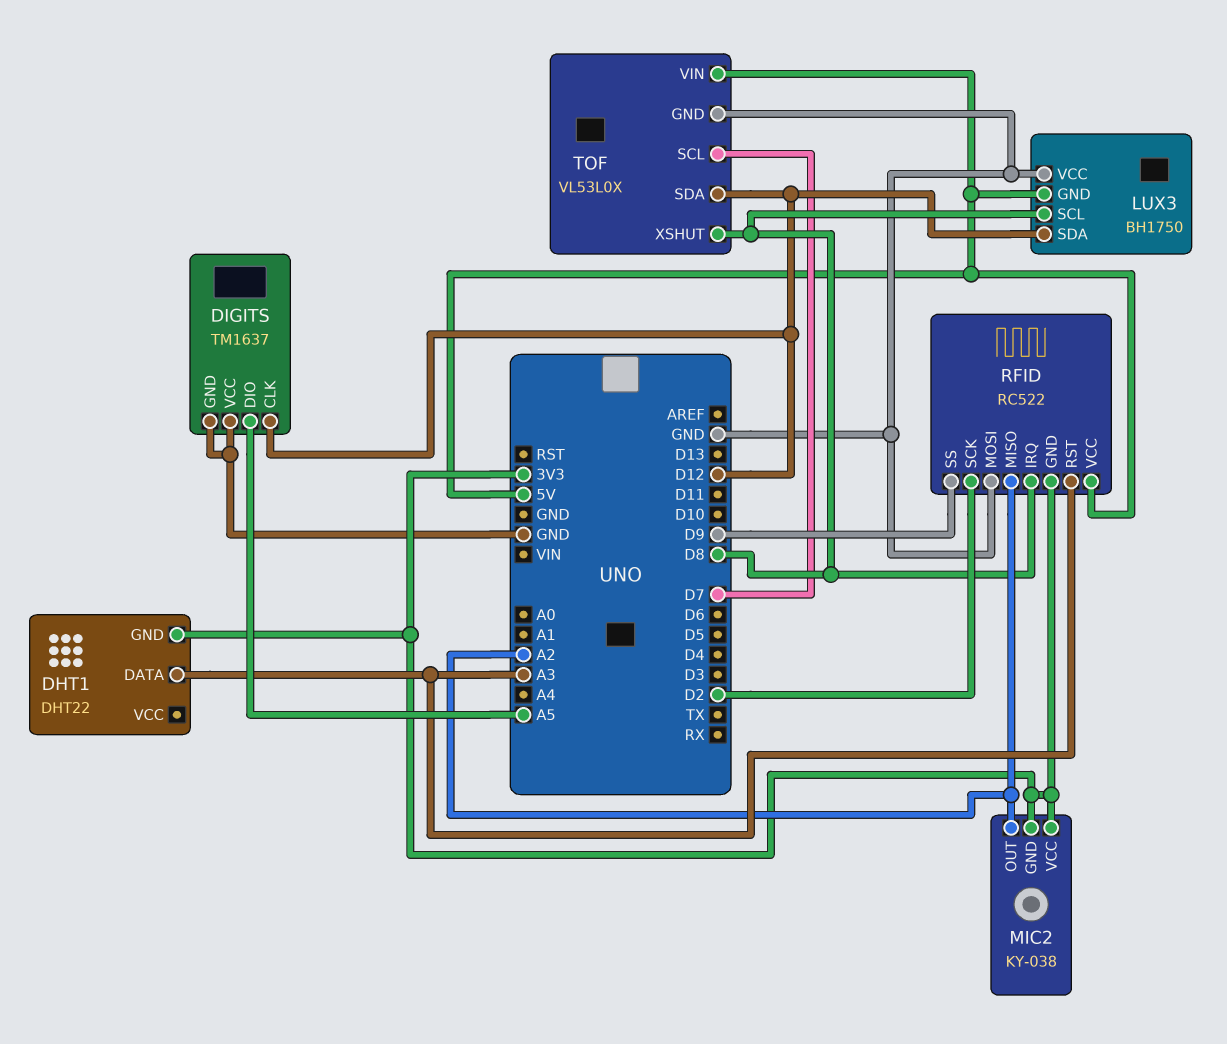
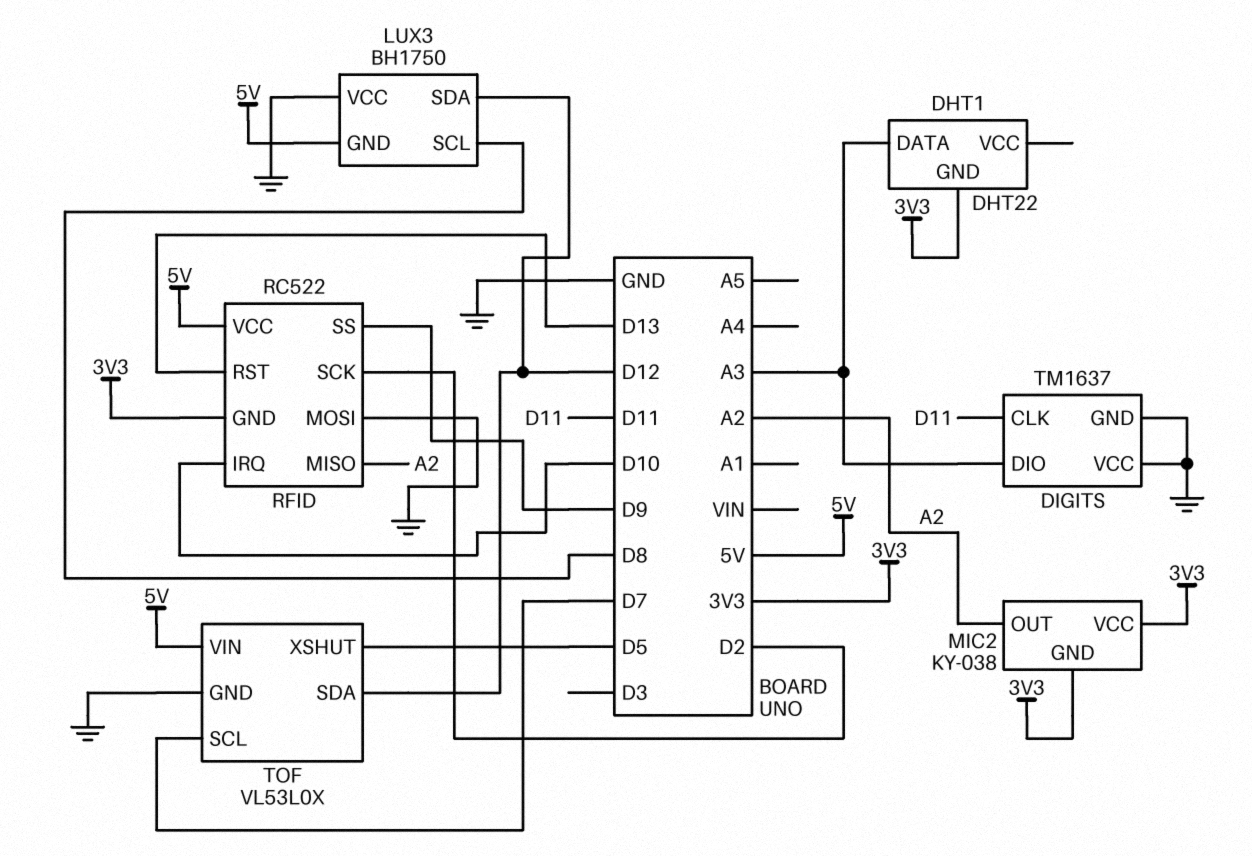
DIGITS pin CLK: D12 -> D11
DIGITS pin DIO: A5 -> A3
RFID pin IRQ: D8 -> D10
RFID pin RST: A3 -> D13
TOF pin XSHUT: D8 -> D5

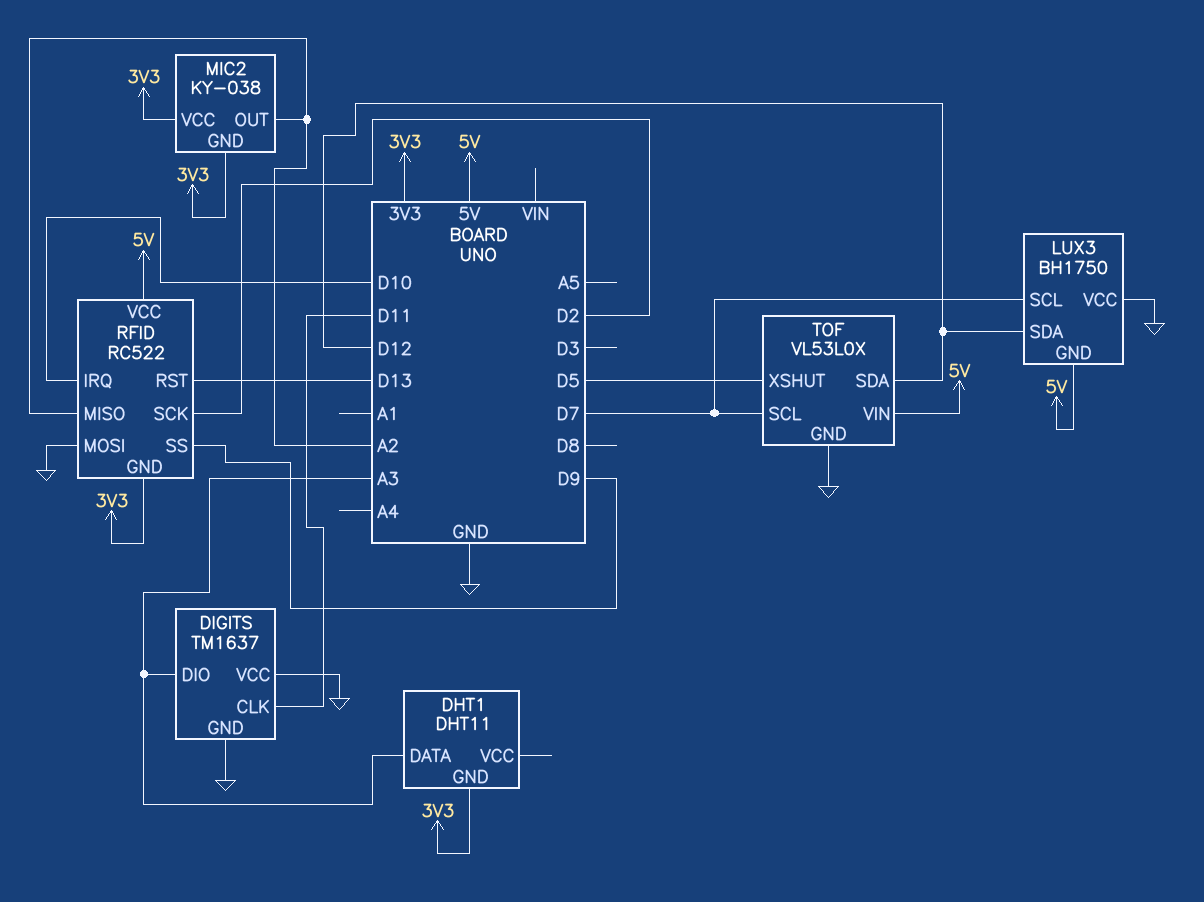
DHT1: DHT22 -> DHT11
LUX3 pin SCL: D8 -> D7

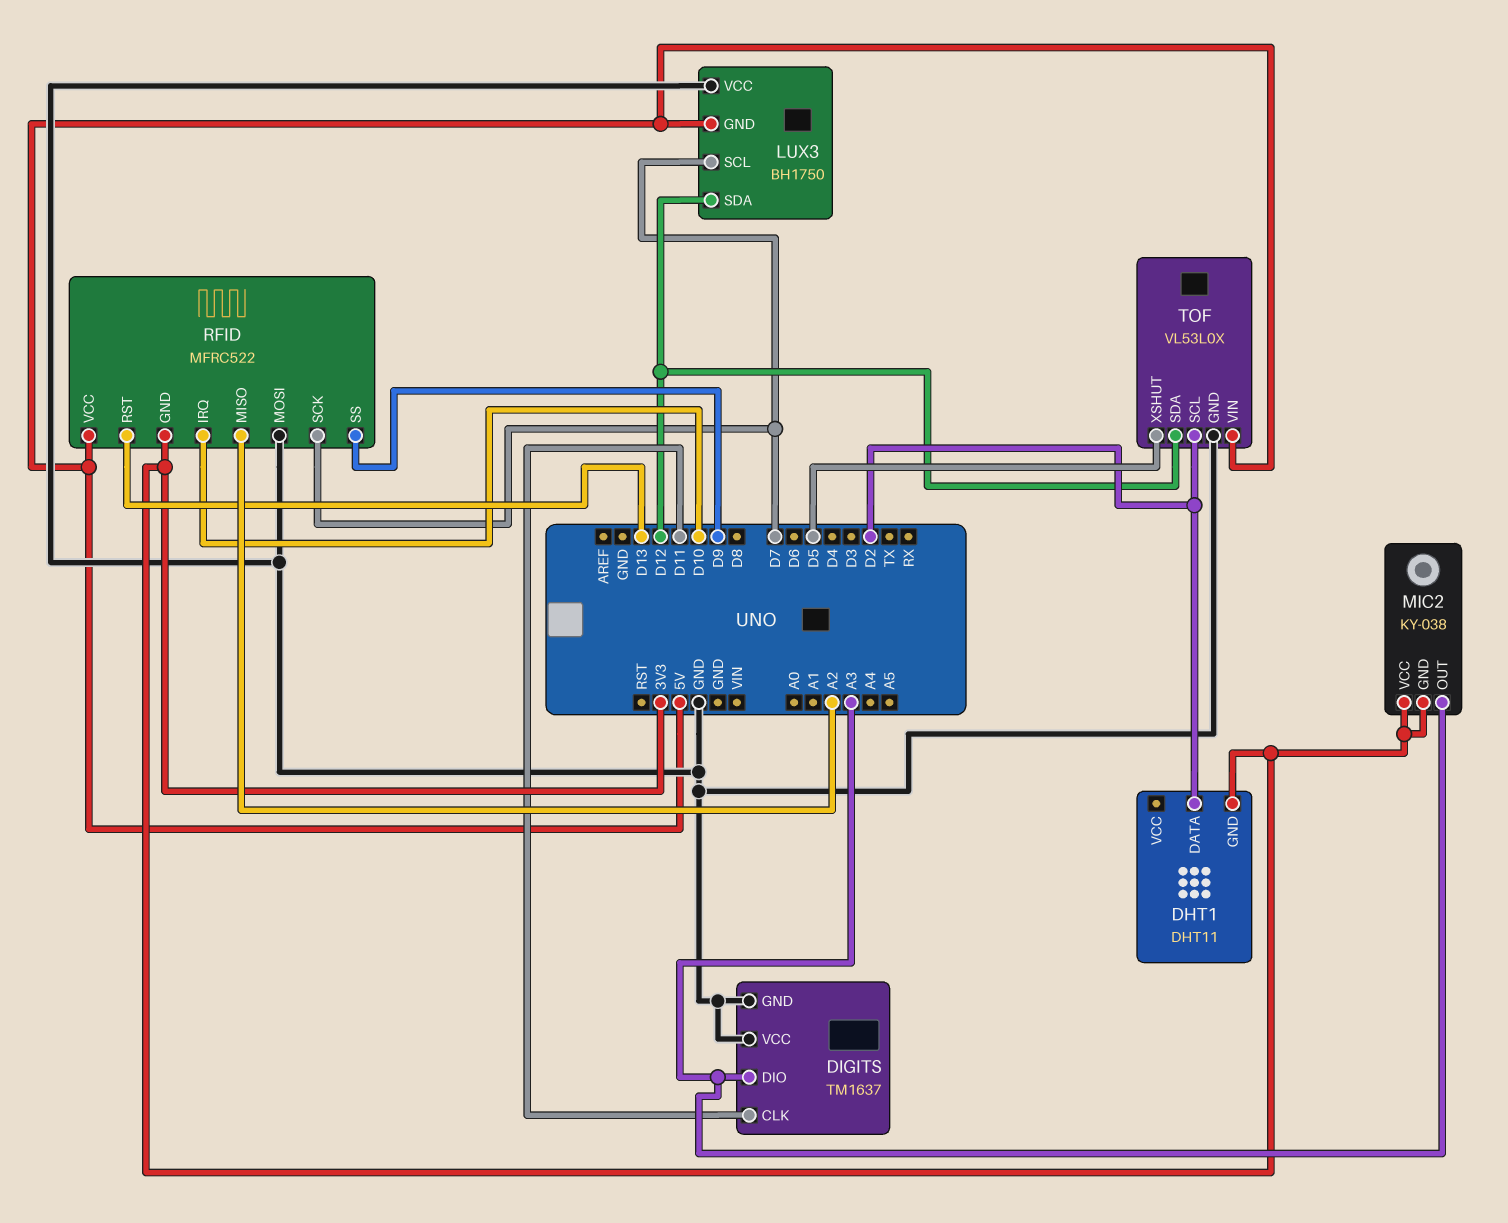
DHT1 pin DATA: A3 -> D2
MIC2 pin OUT: A2 -> A3
RFID: RC522 -> MFRC522
RFID pin SCK: D2 -> D7
TOF pin SCL: D7 -> D2

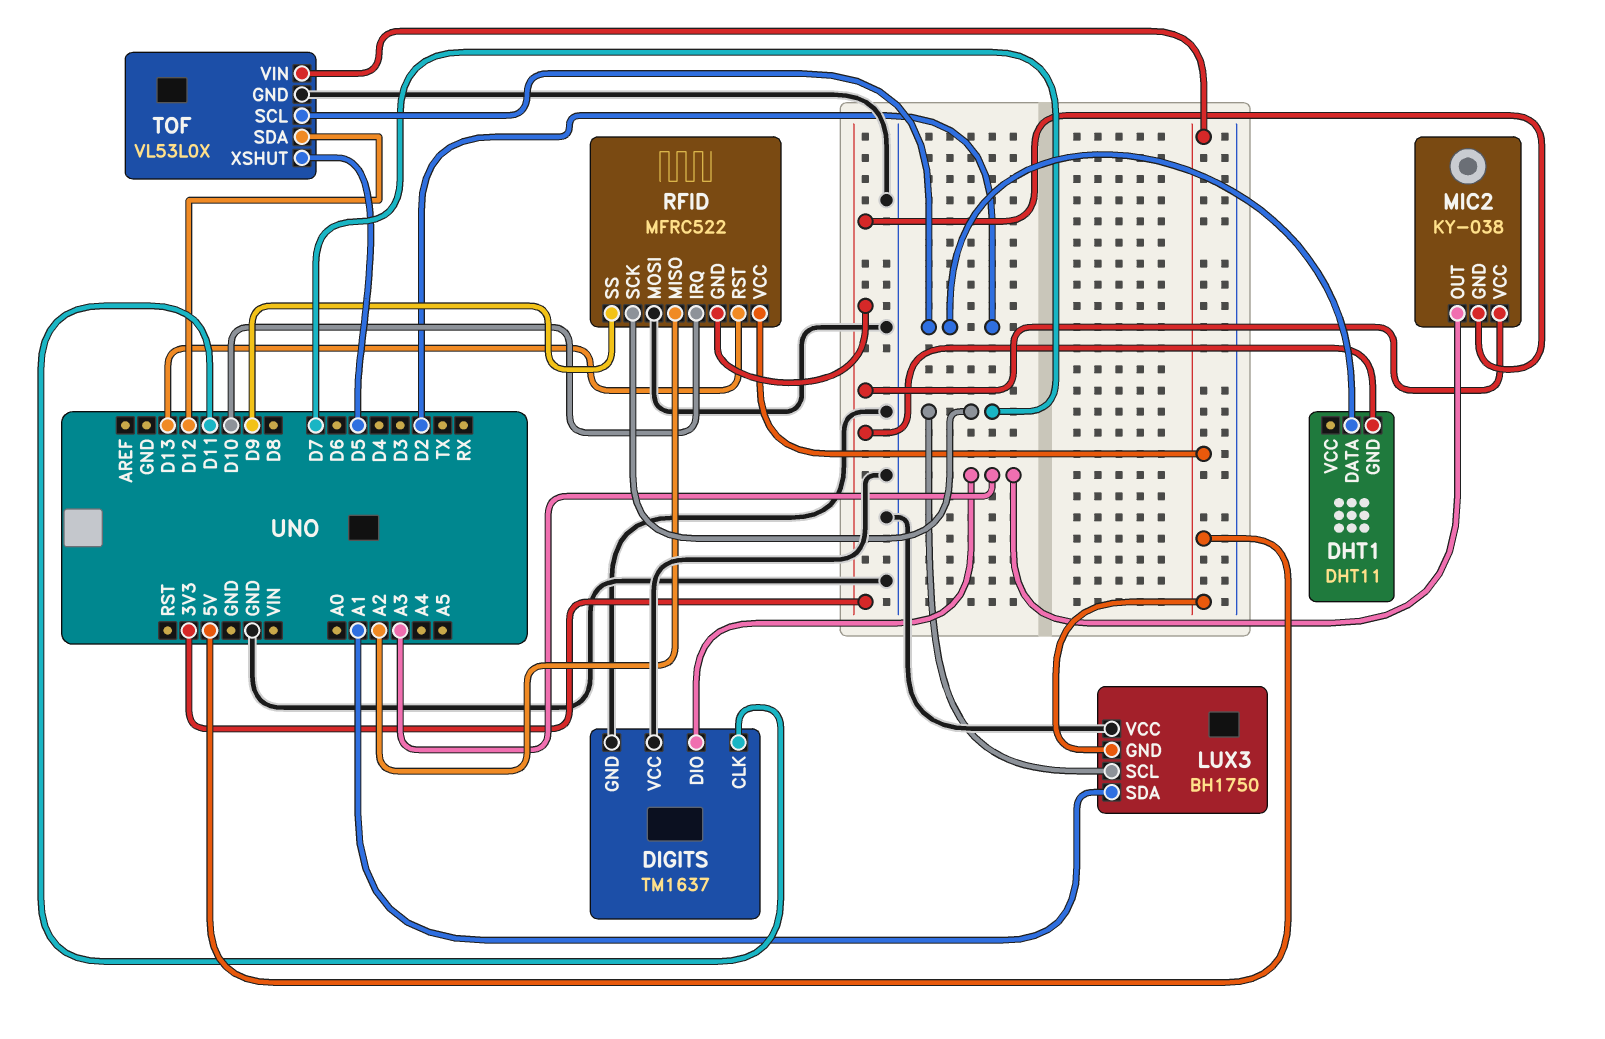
LUX3 pin SDA: D12 -> A1

